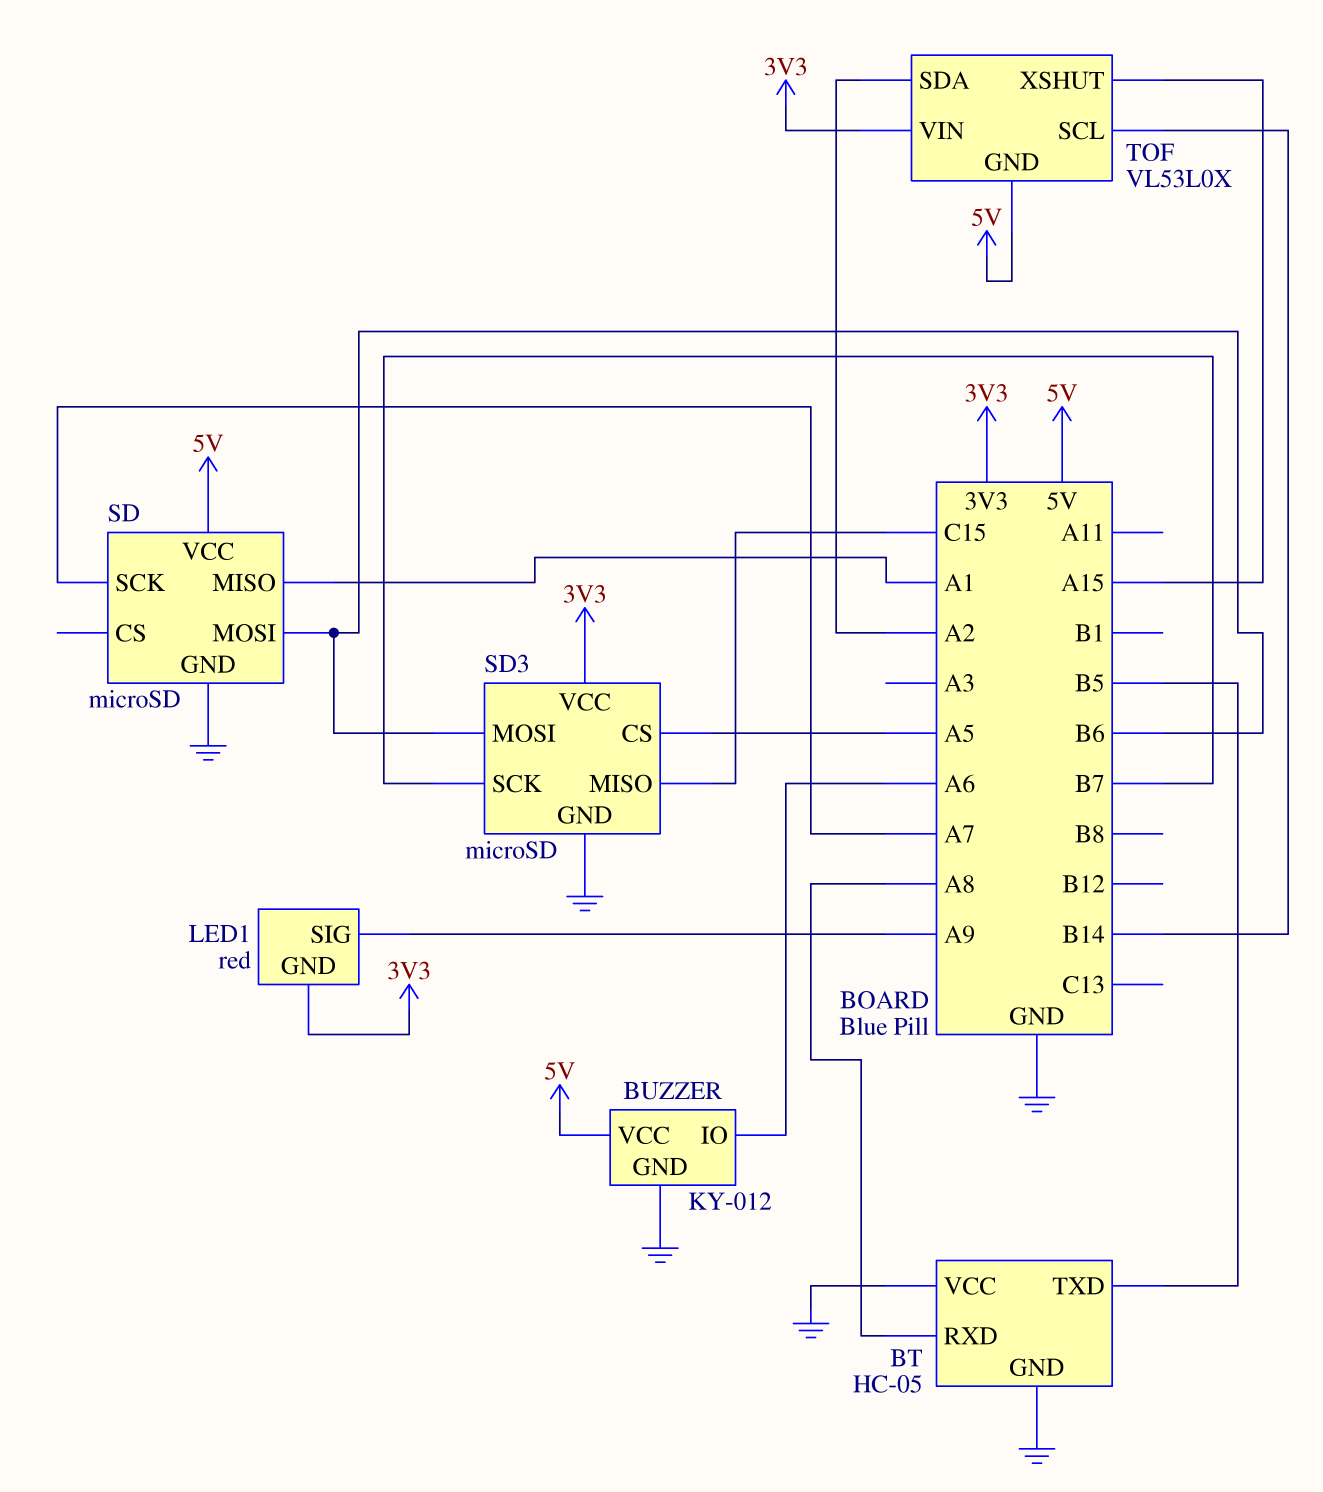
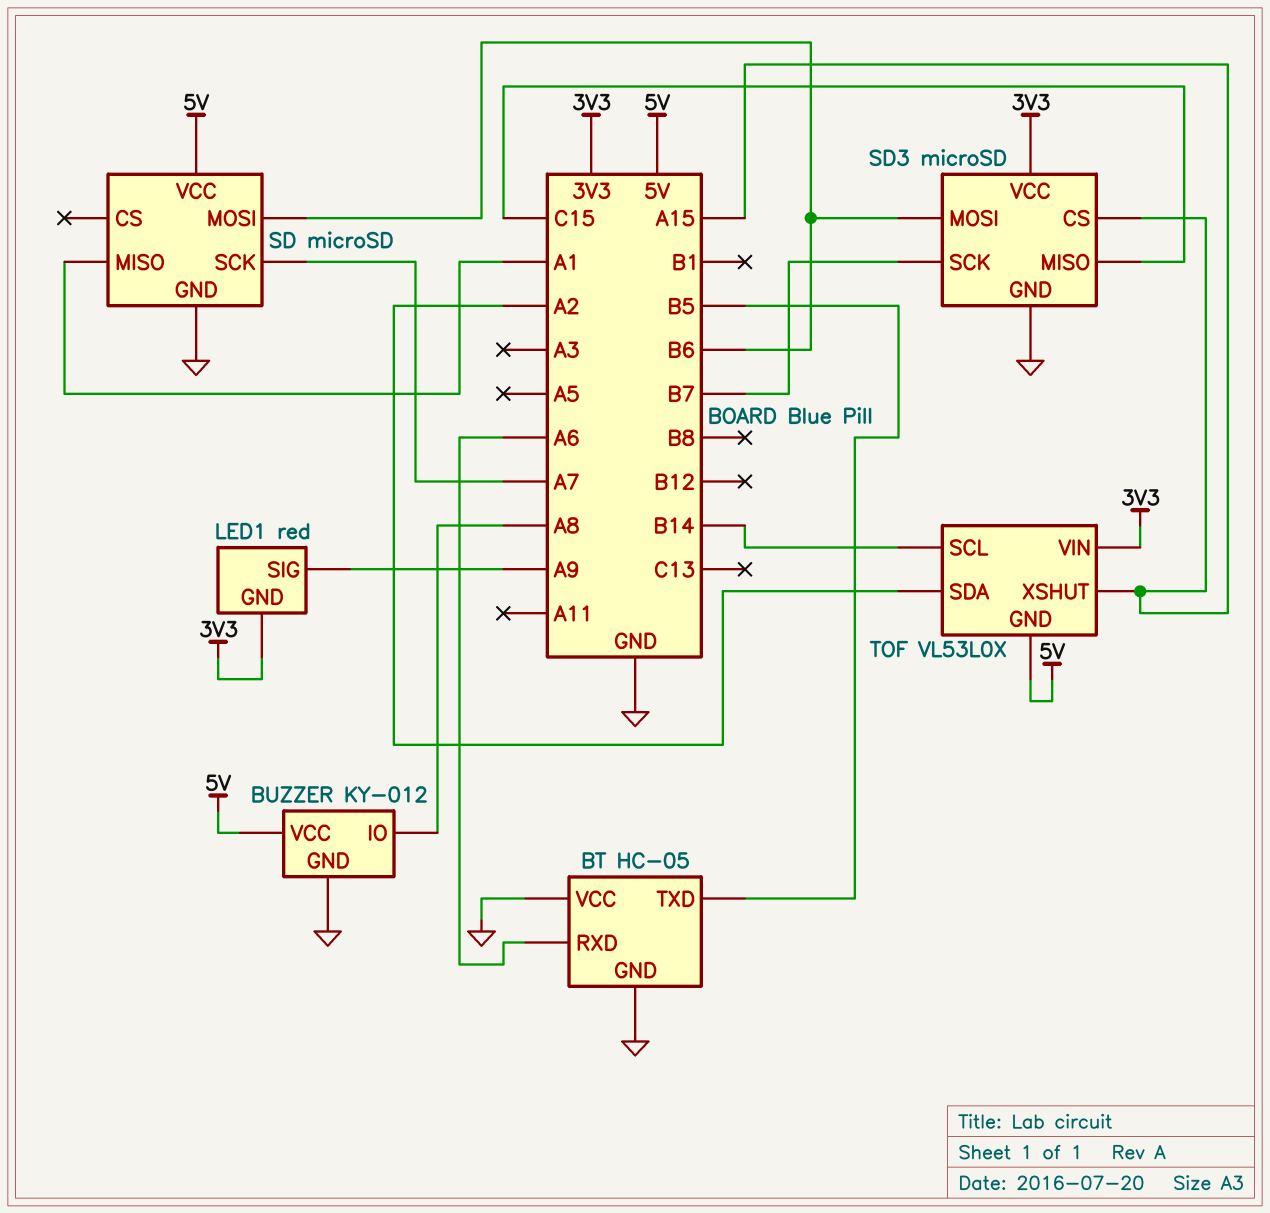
BT pin RXD: A8 -> A6
BUZZER pin IO: A6 -> A8
SD3 pin CS: A5 -> A15

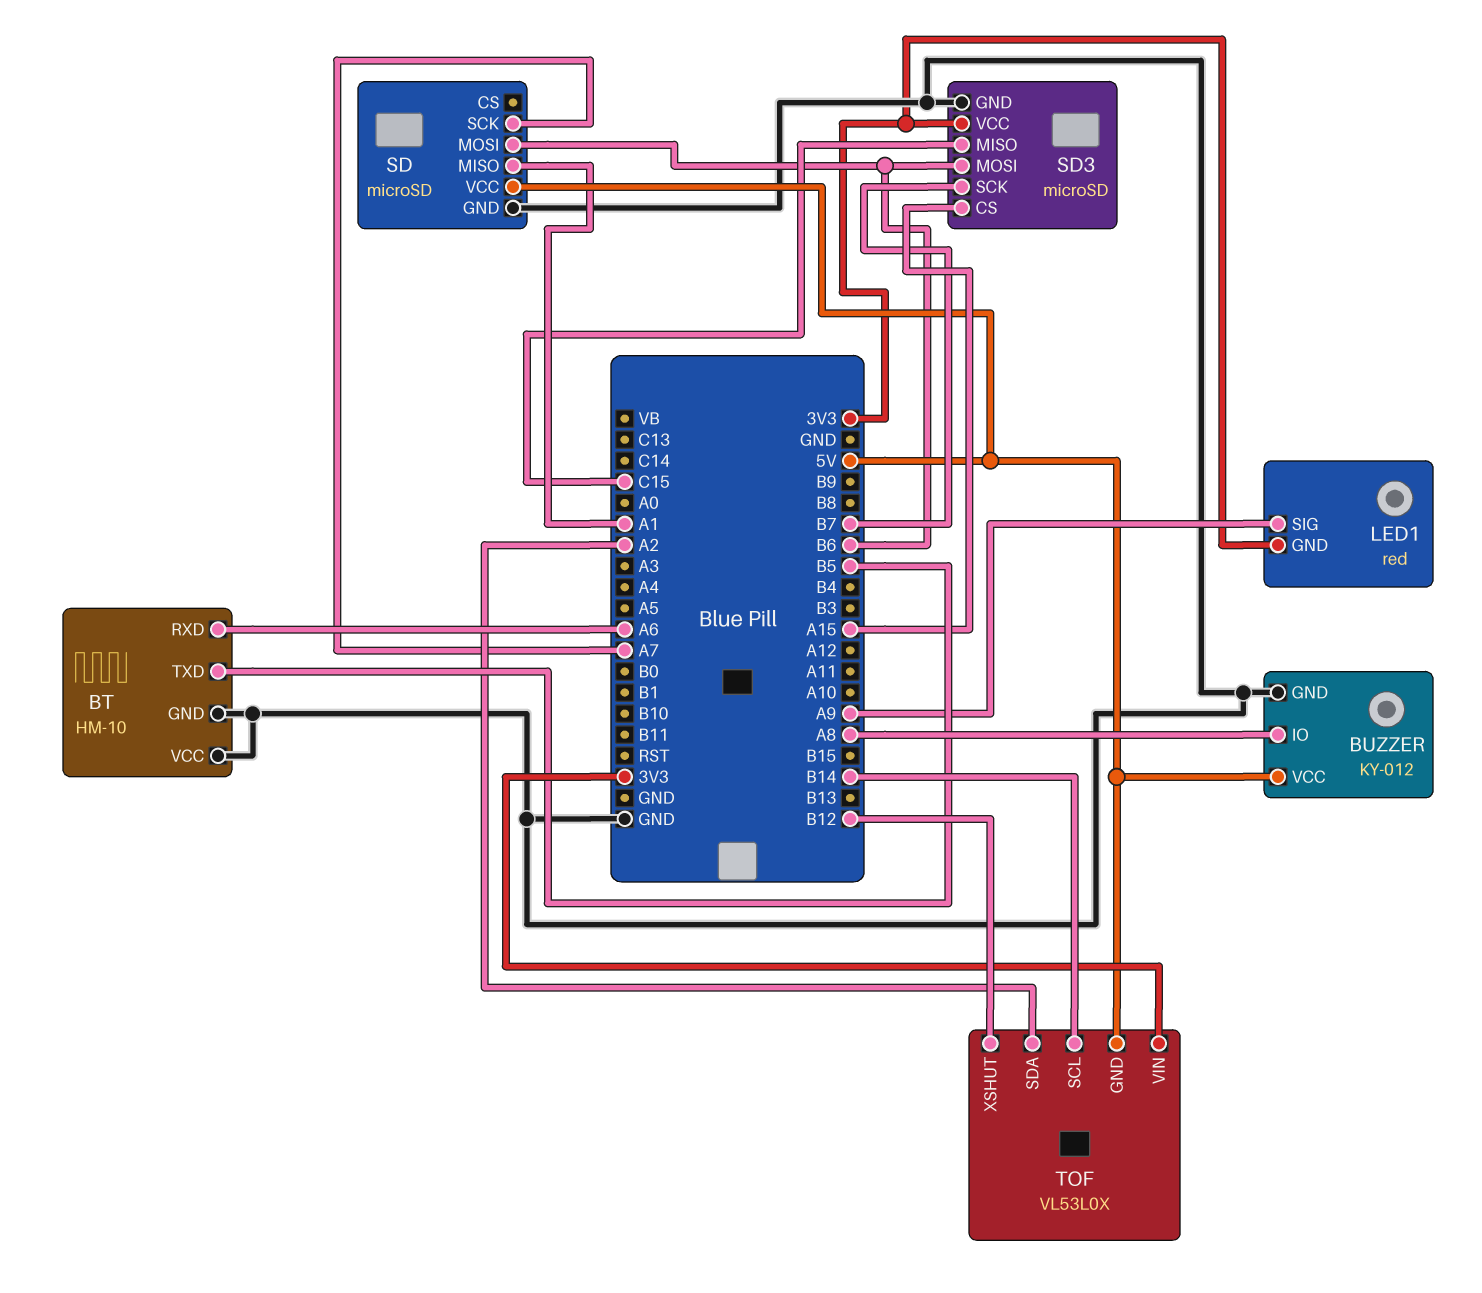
BT: HC-05 -> HM-10
TOF pin XSHUT: A15 -> B12

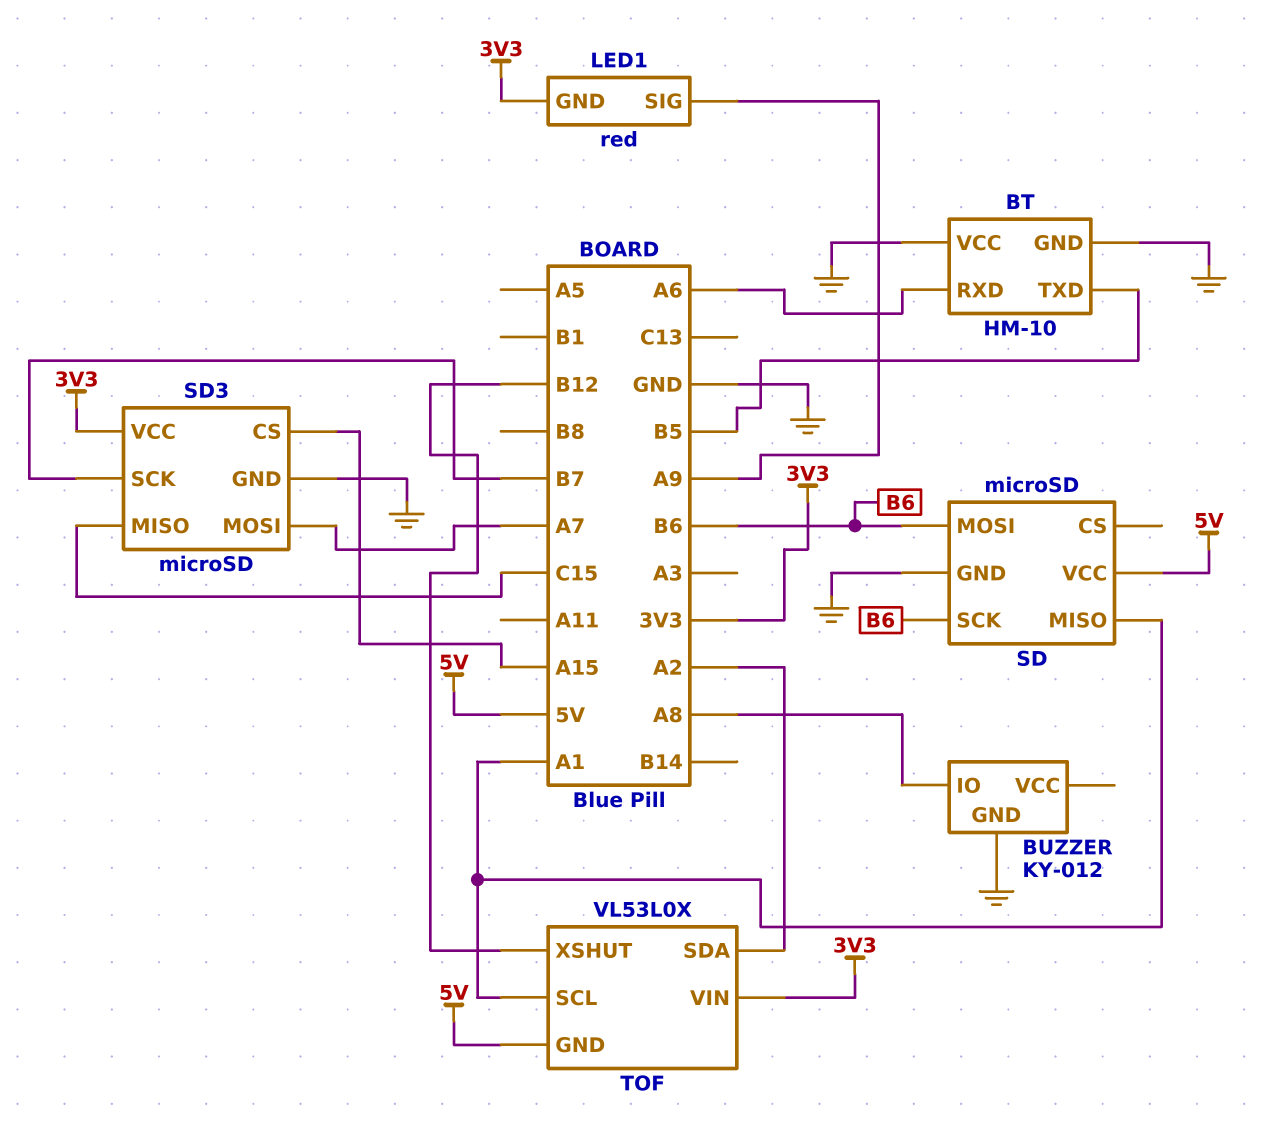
BUZZER pin VCC: 5V -> none
SD pin SCK: A7 -> B6
SD3 pin MOSI: B6 -> A7
TOF pin SCL: B14 -> A1

